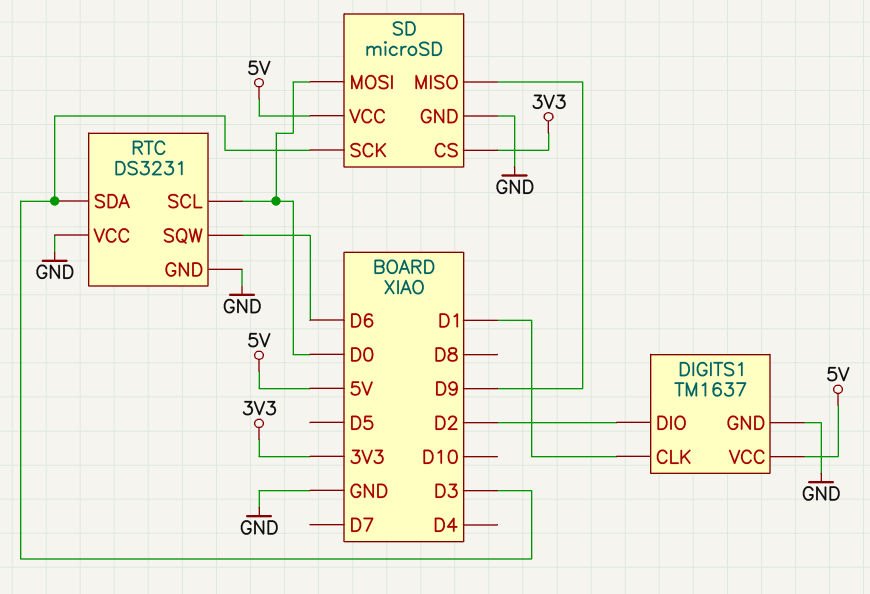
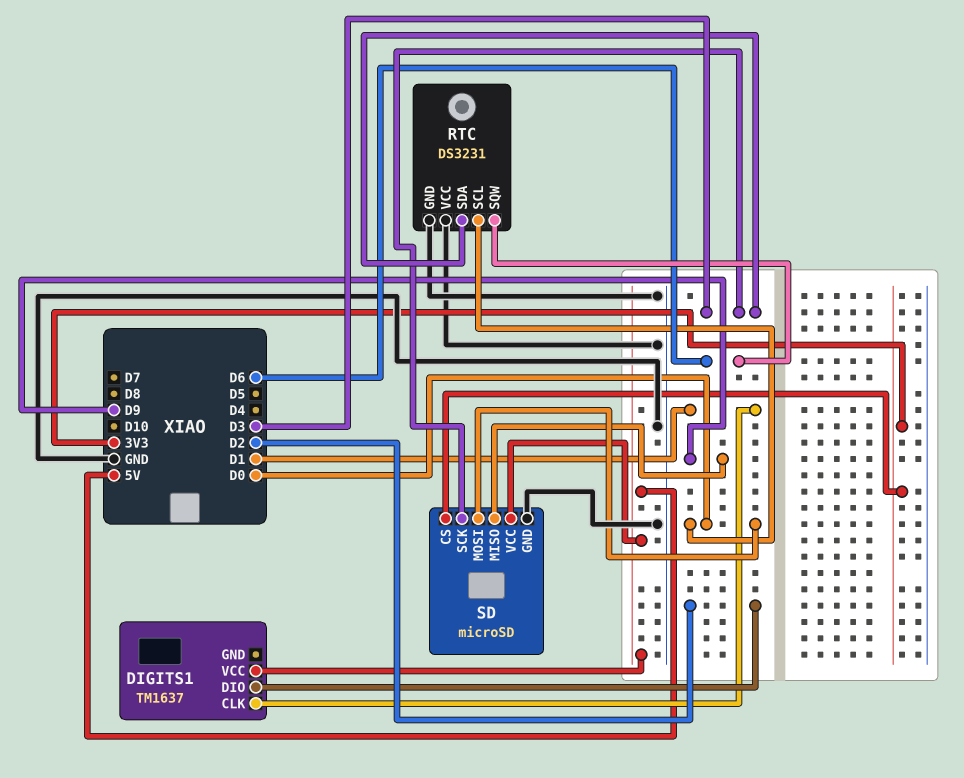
DIGITS1 pin GND: GND -> none

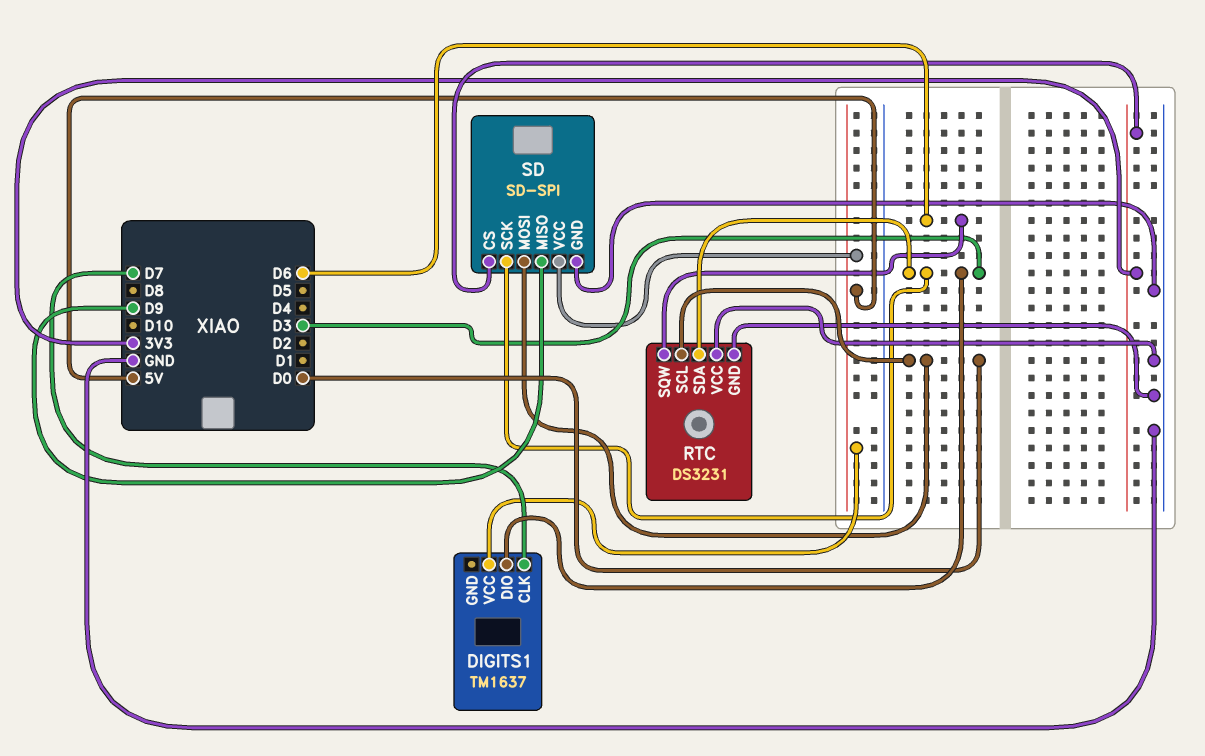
DIGITS1 pin CLK: D1 -> D7
DIGITS1 pin DIO: D2 -> D3
SD: microSD -> SD-SPI

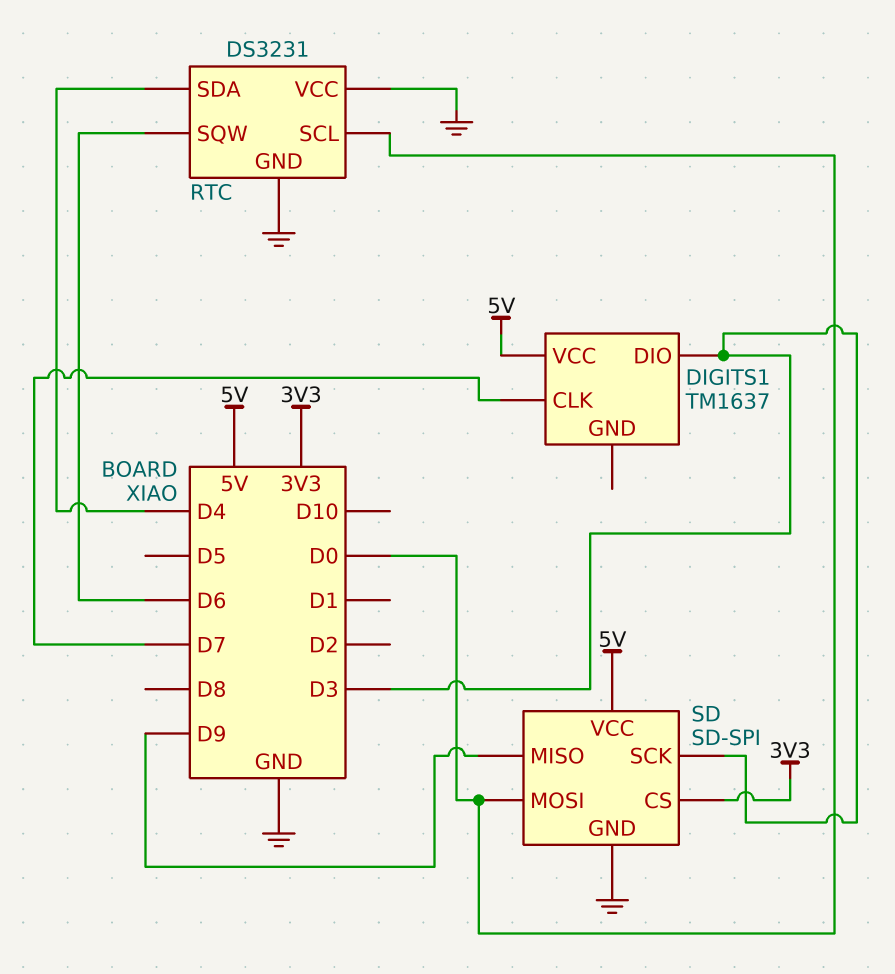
RTC pin SDA: D3 -> D4

